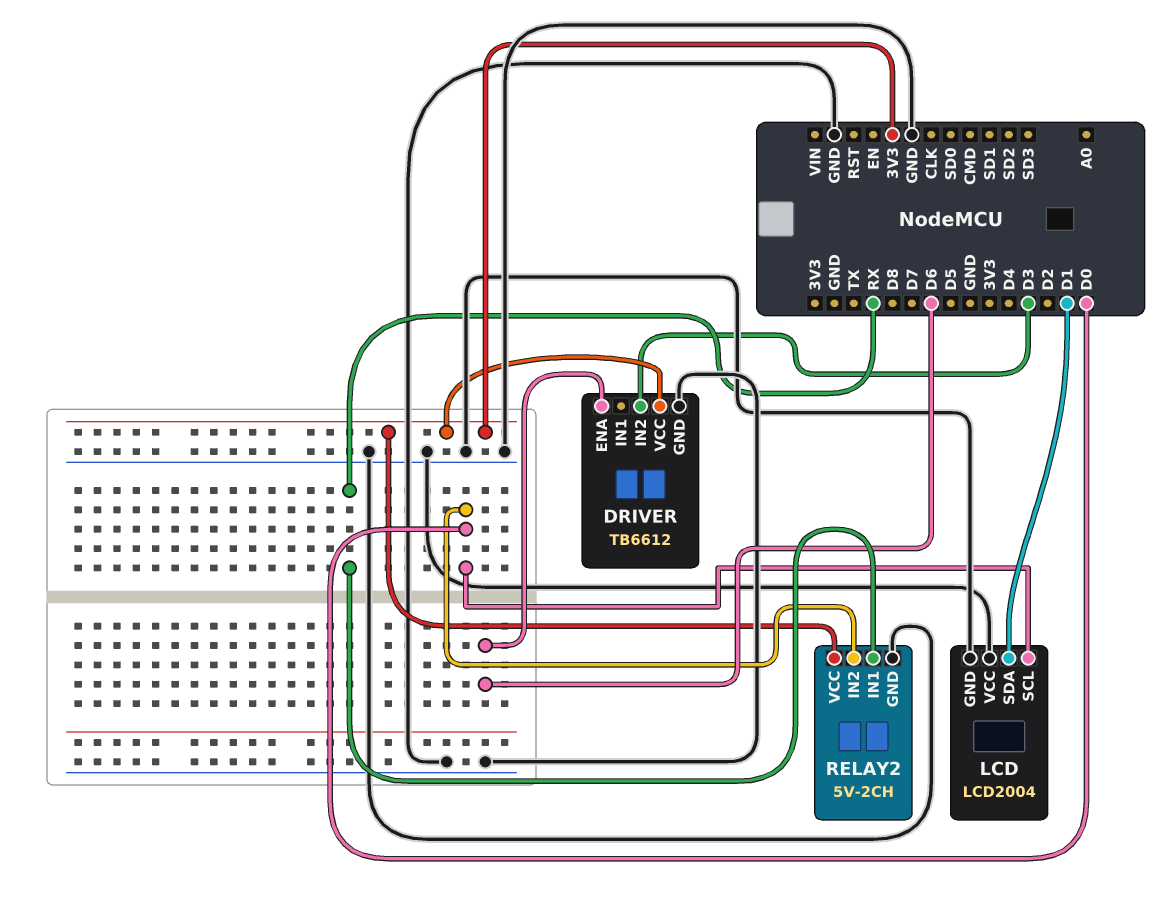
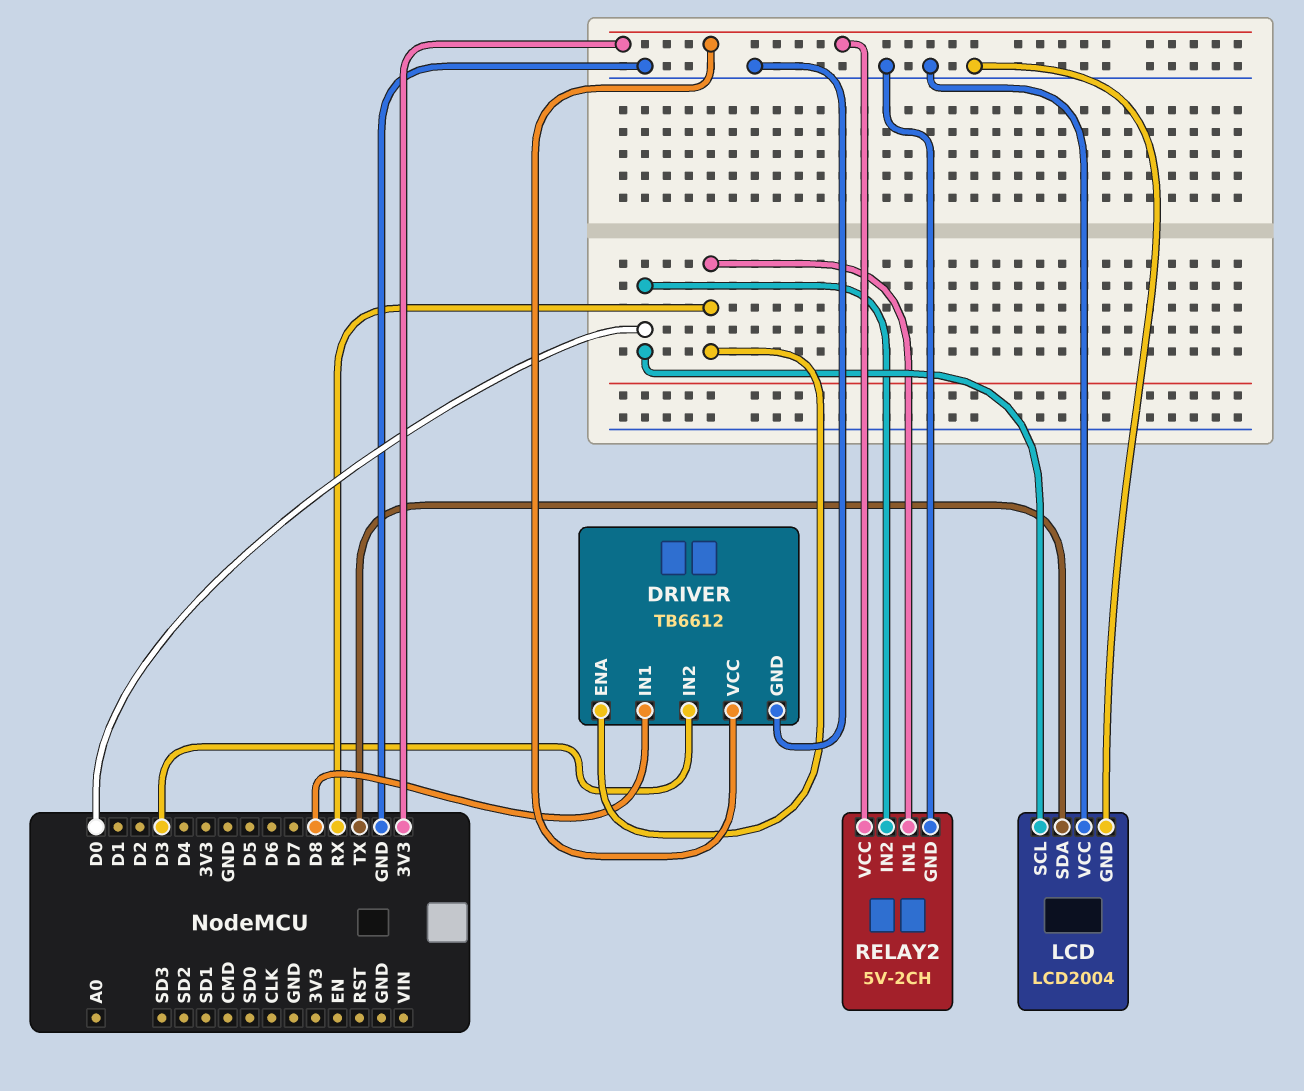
DRIVER pin ENA: D6 -> RX
DRIVER pin IN1: none -> D8
LCD pin SDA: D1 -> TX

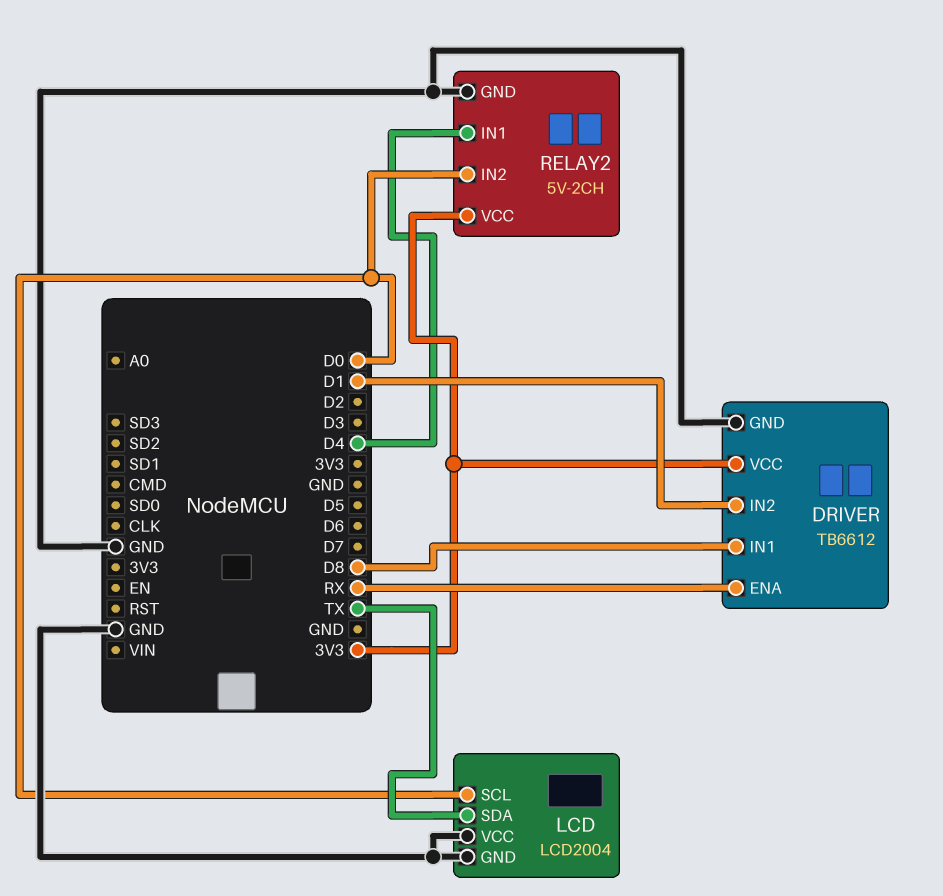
DRIVER pin IN2: D3 -> D1
RELAY2 pin IN1: RX -> D4

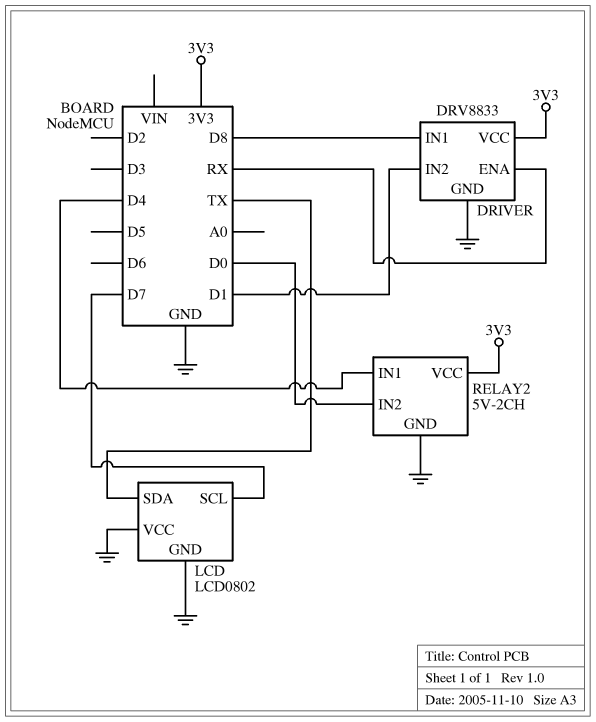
DRIVER: TB6612 -> DRV8833
LCD: LCD2004 -> LCD0802
LCD pin SCL: D0 -> D7

